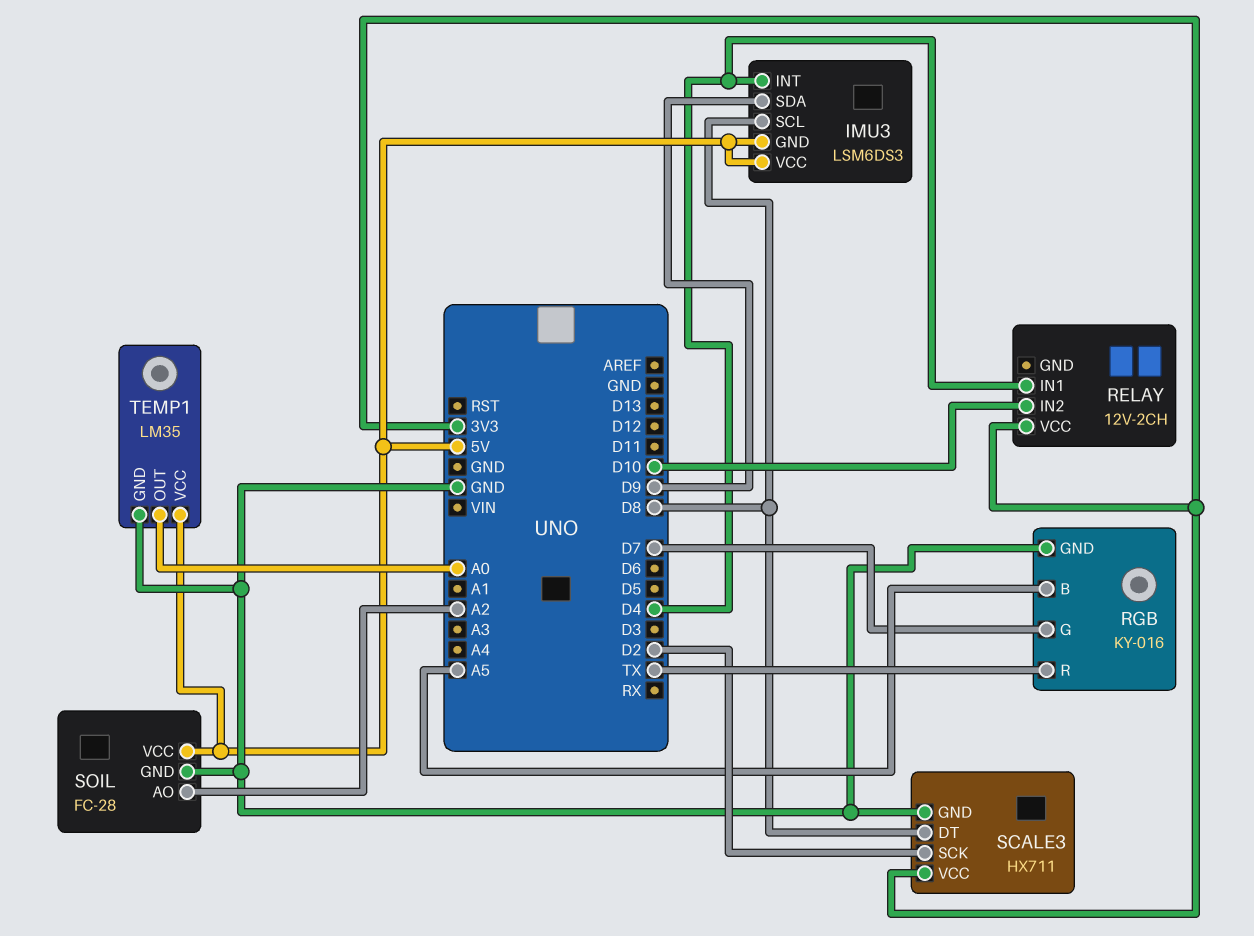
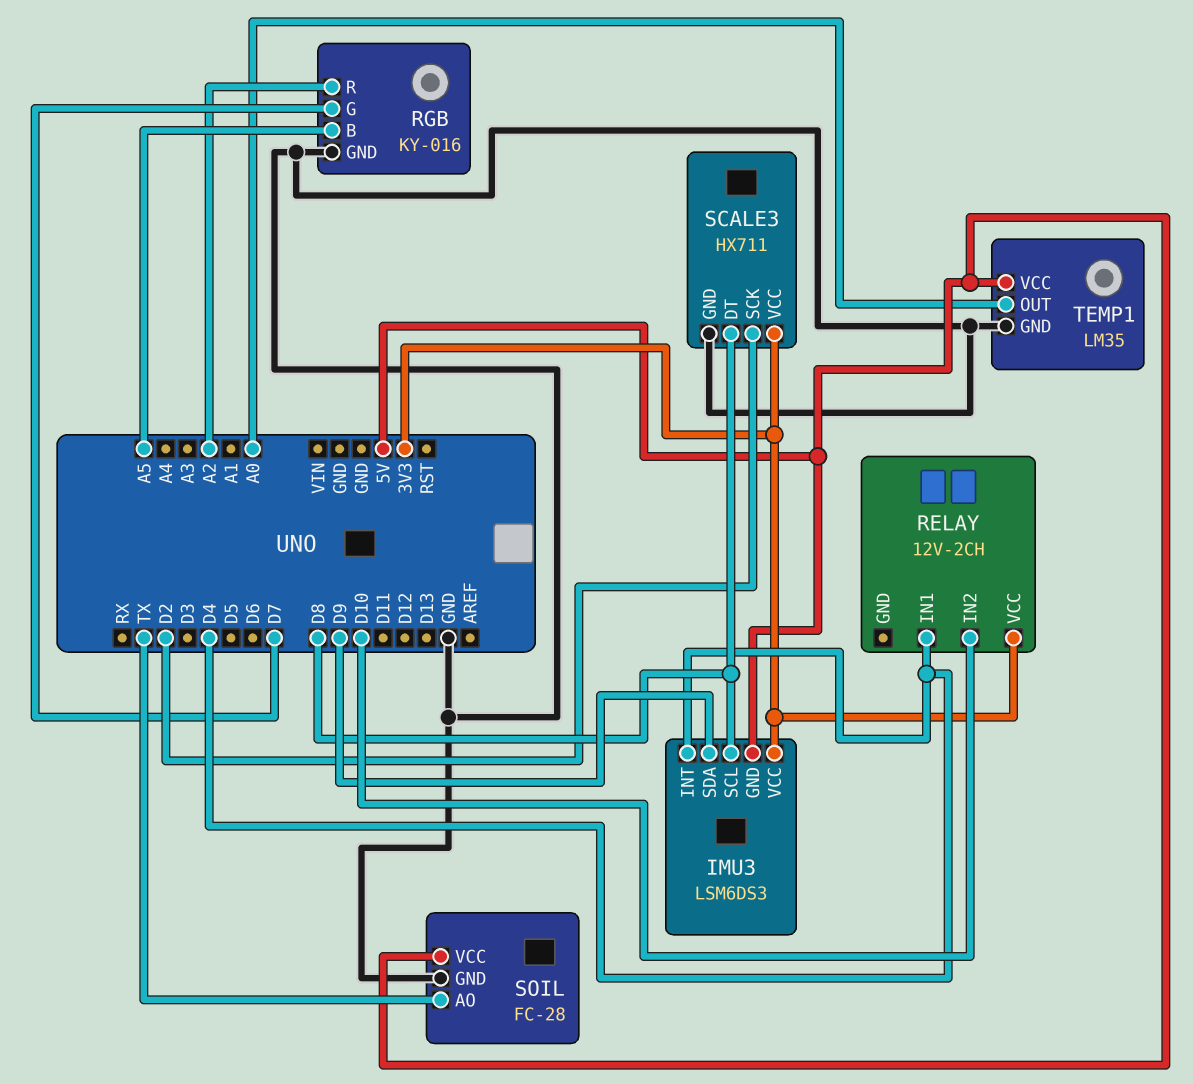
IMU3 pin VCC: 5V -> 3V3
RGB pin R: TX -> A2
SOIL pin AO: A2 -> TX

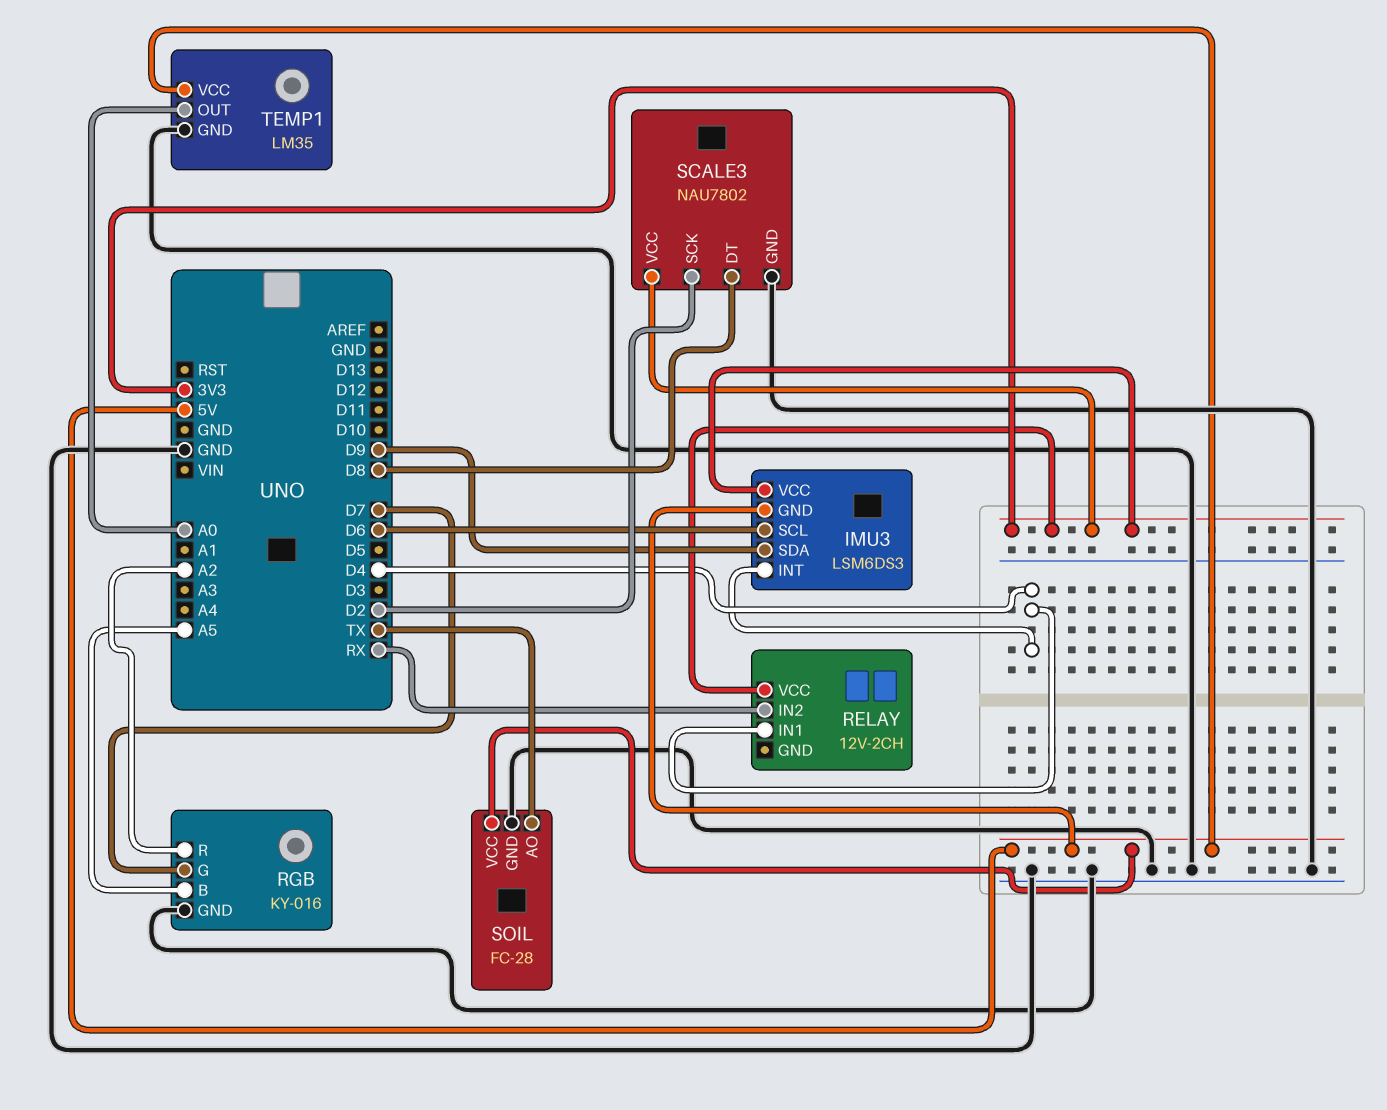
IMU3 pin SCL: D8 -> D6
RELAY pin IN2: D10 -> RX
SCALE3: HX711 -> NAU7802

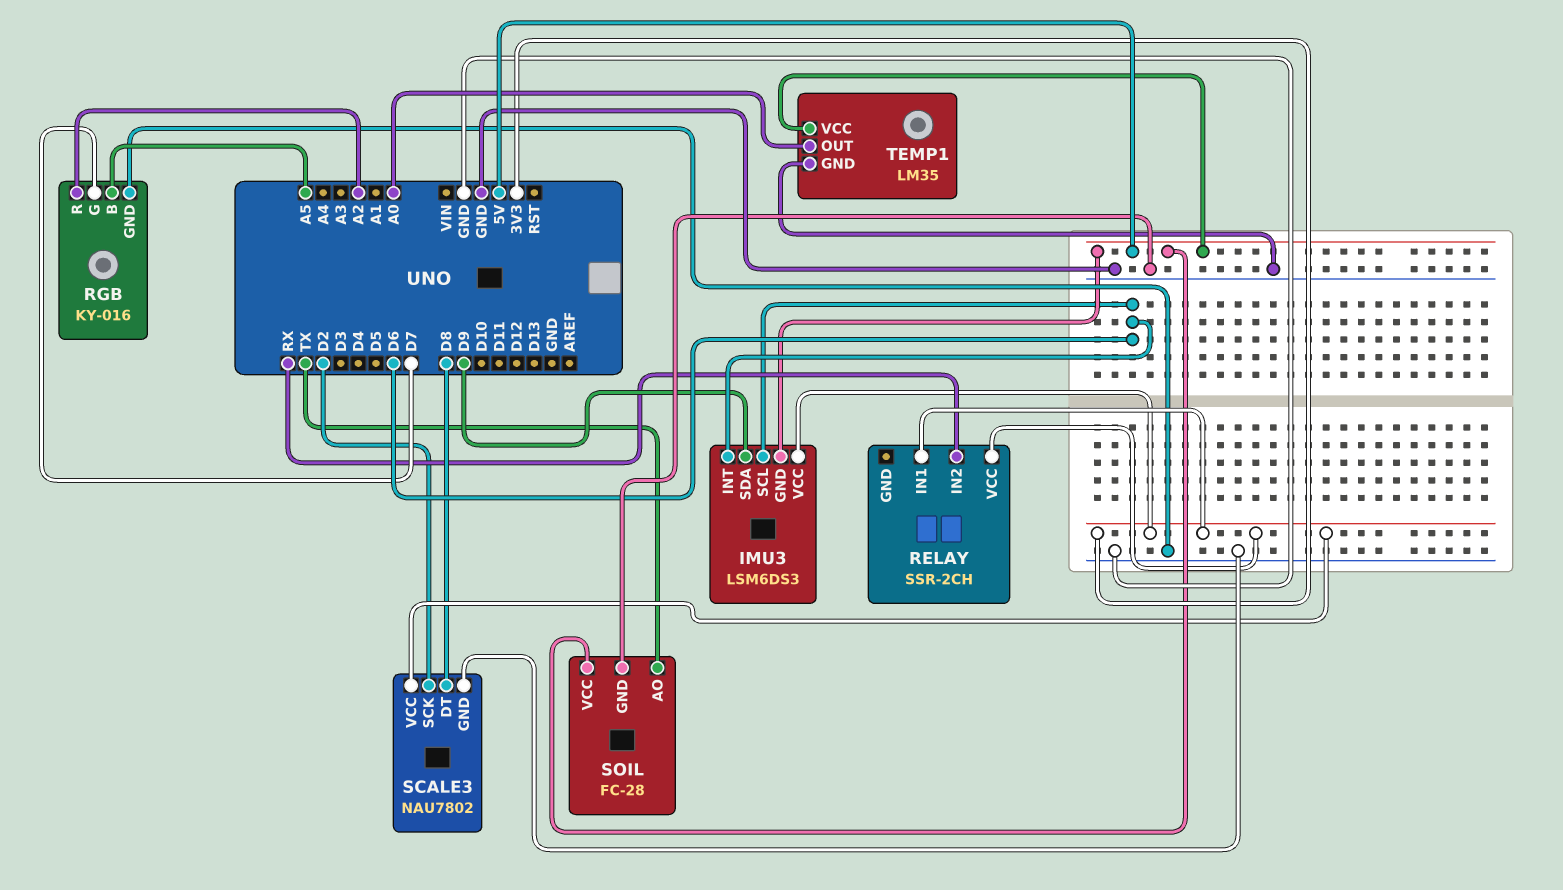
IMU3 pin INT: D4 -> D6
RELAY: 12V-2CH -> SSR-2CH
RELAY pin IN1: D4 -> 3V3

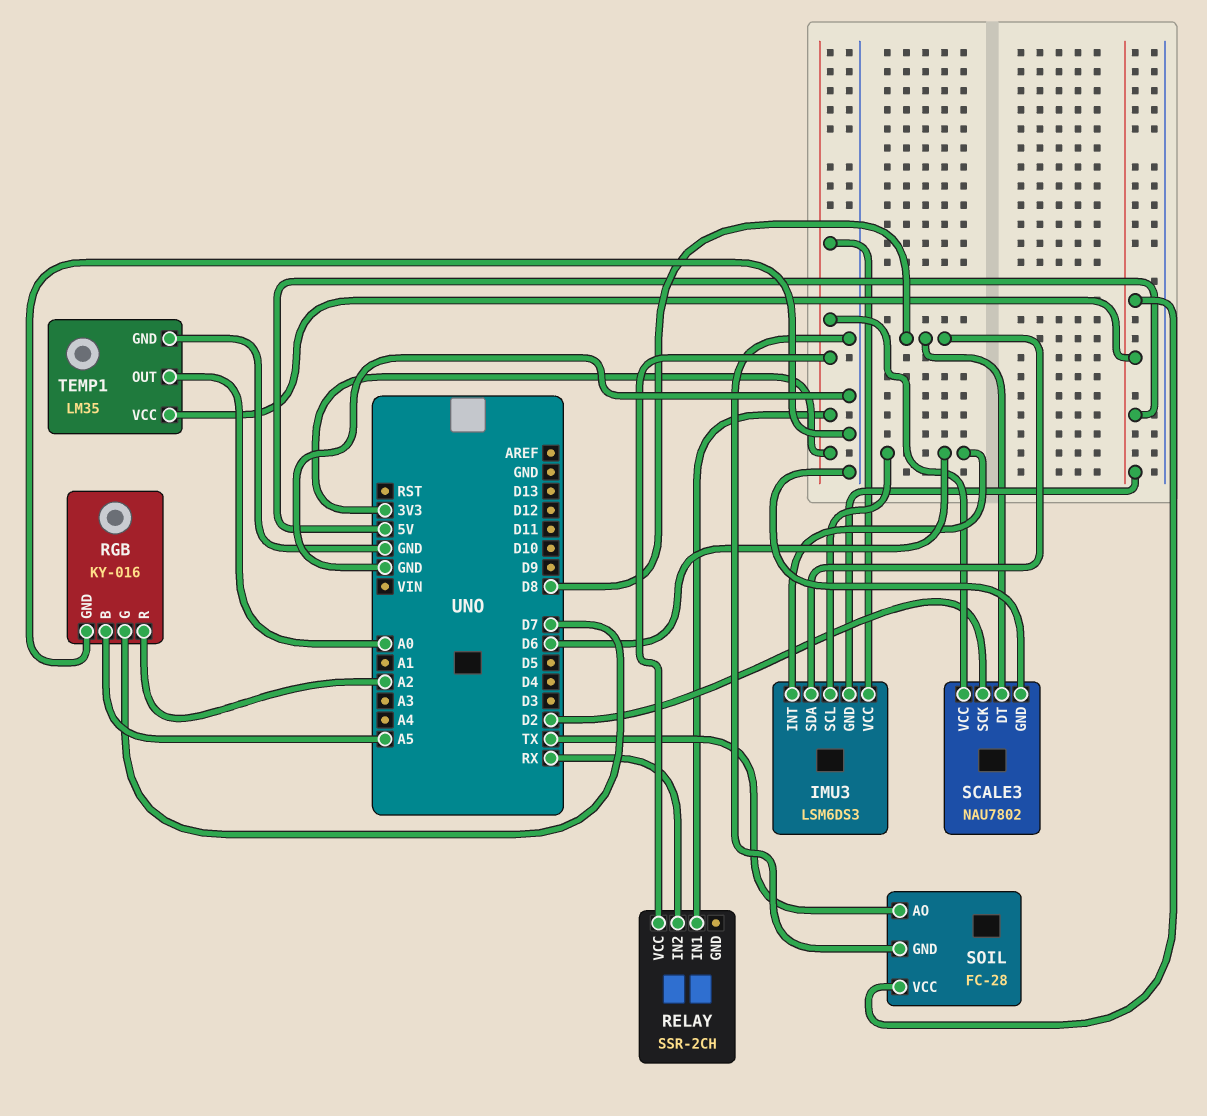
IMU3 pin SDA: D9 -> D8

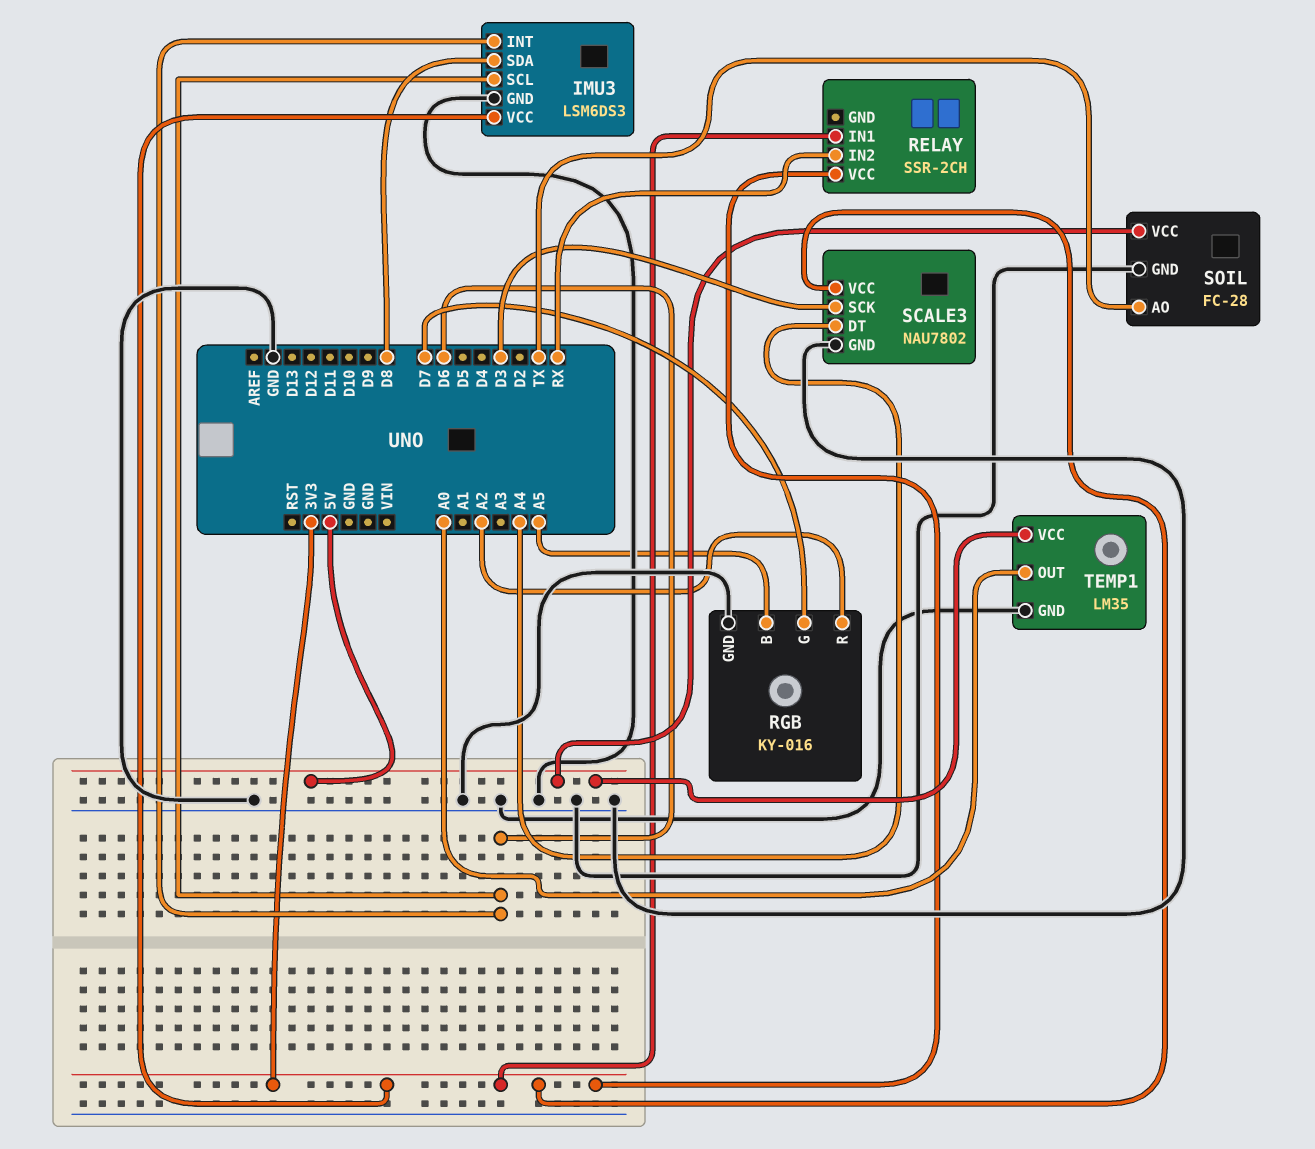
IMU3 pin GND: 5V -> GND
SCALE3 pin DT: D8 -> A4
SCALE3 pin SCK: D2 -> D3

